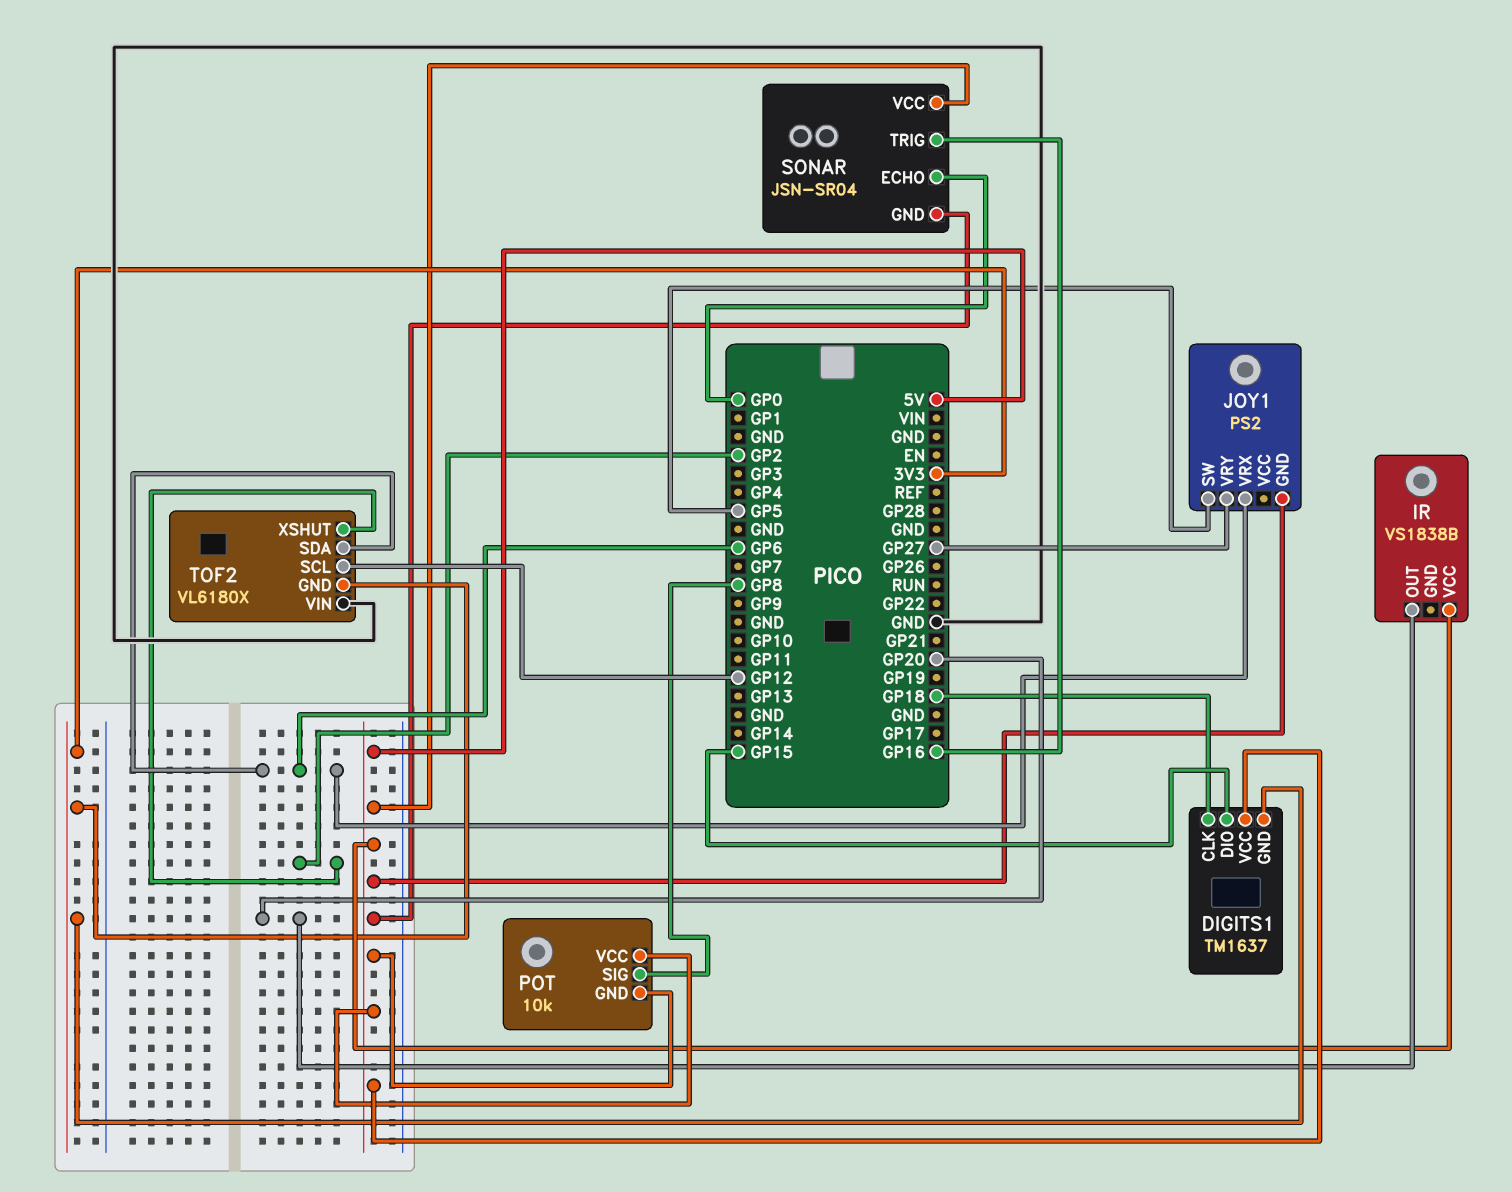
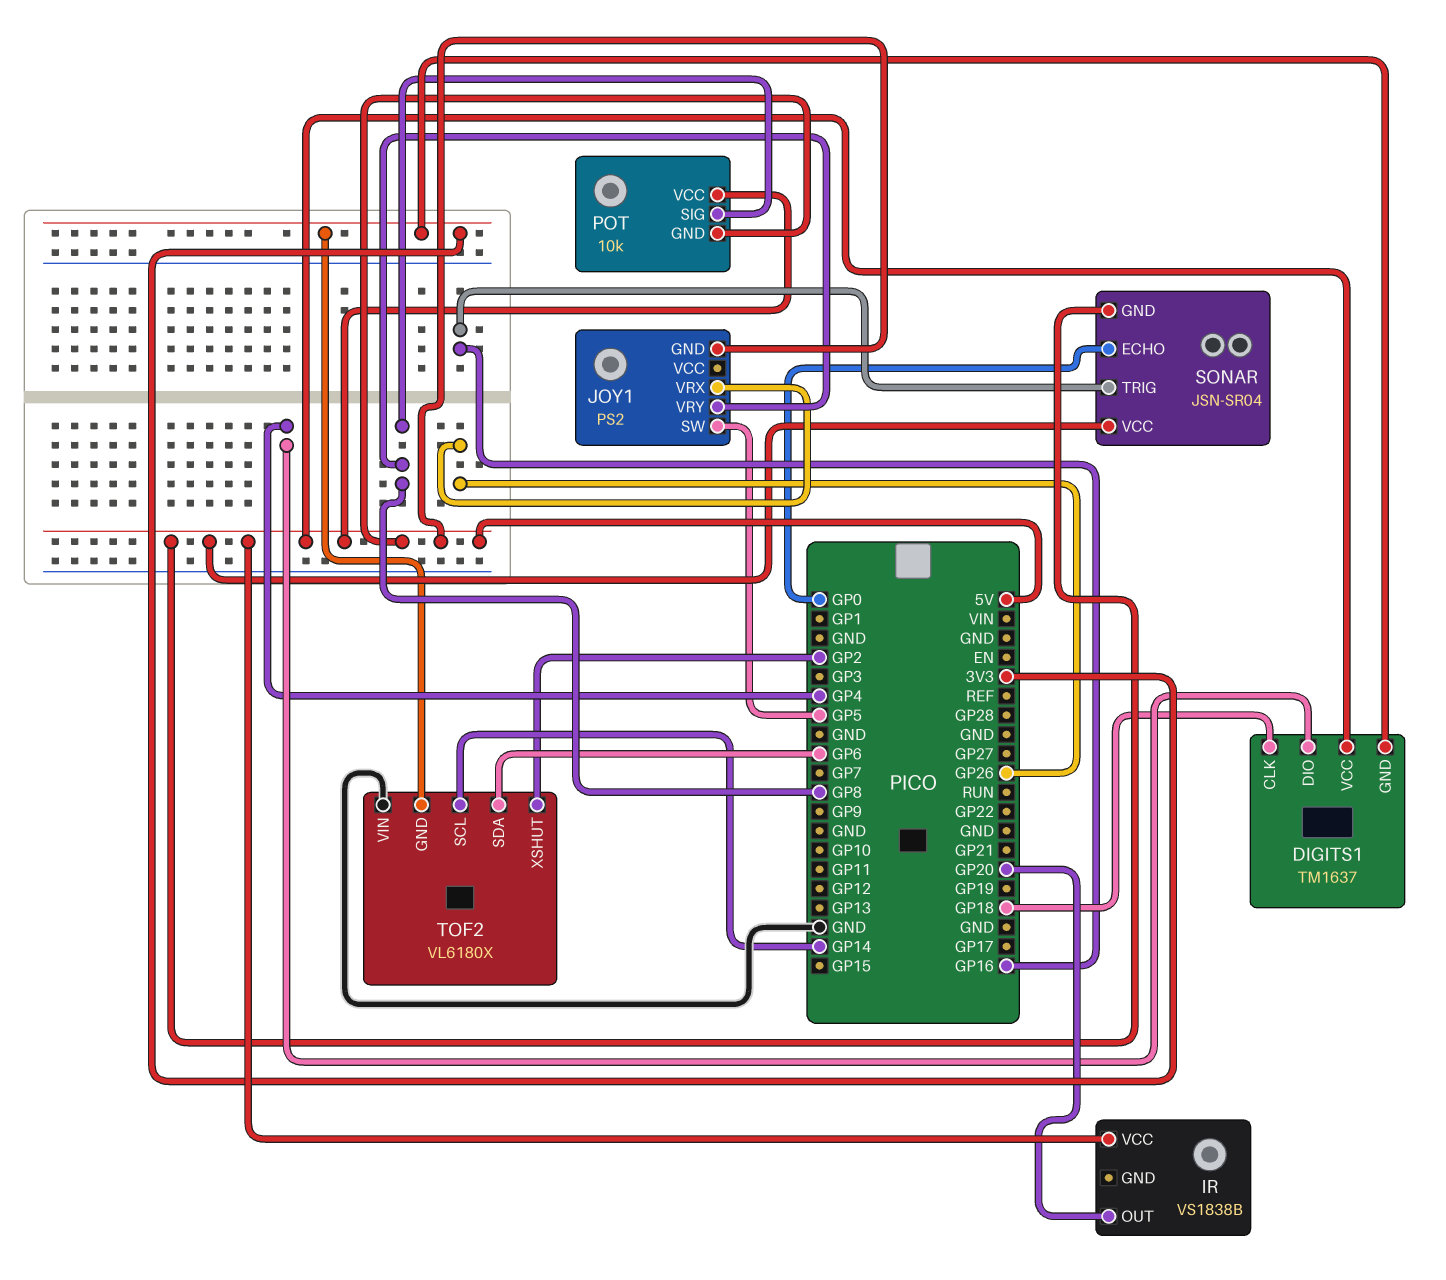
DIGITS1 pin DIO: GP15 -> GP4
JOY1 pin VRX: GP6 -> GP26
JOY1 pin VRY: GP27 -> GP8
TOF2 pin SCL: GP12 -> GP14

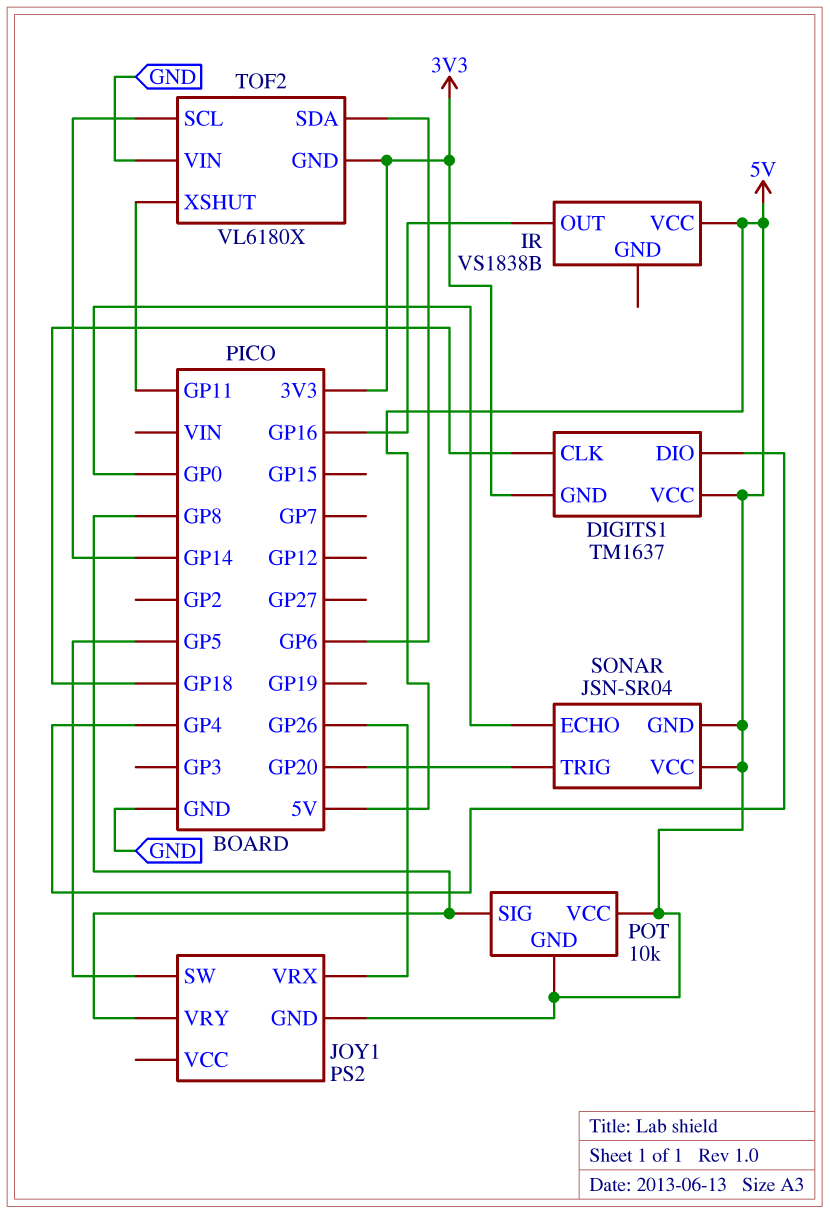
IR pin OUT: GP20 -> GP16
SONAR pin TRIG: GP16 -> GP20
TOF2 pin XSHUT: GP2 -> GP11

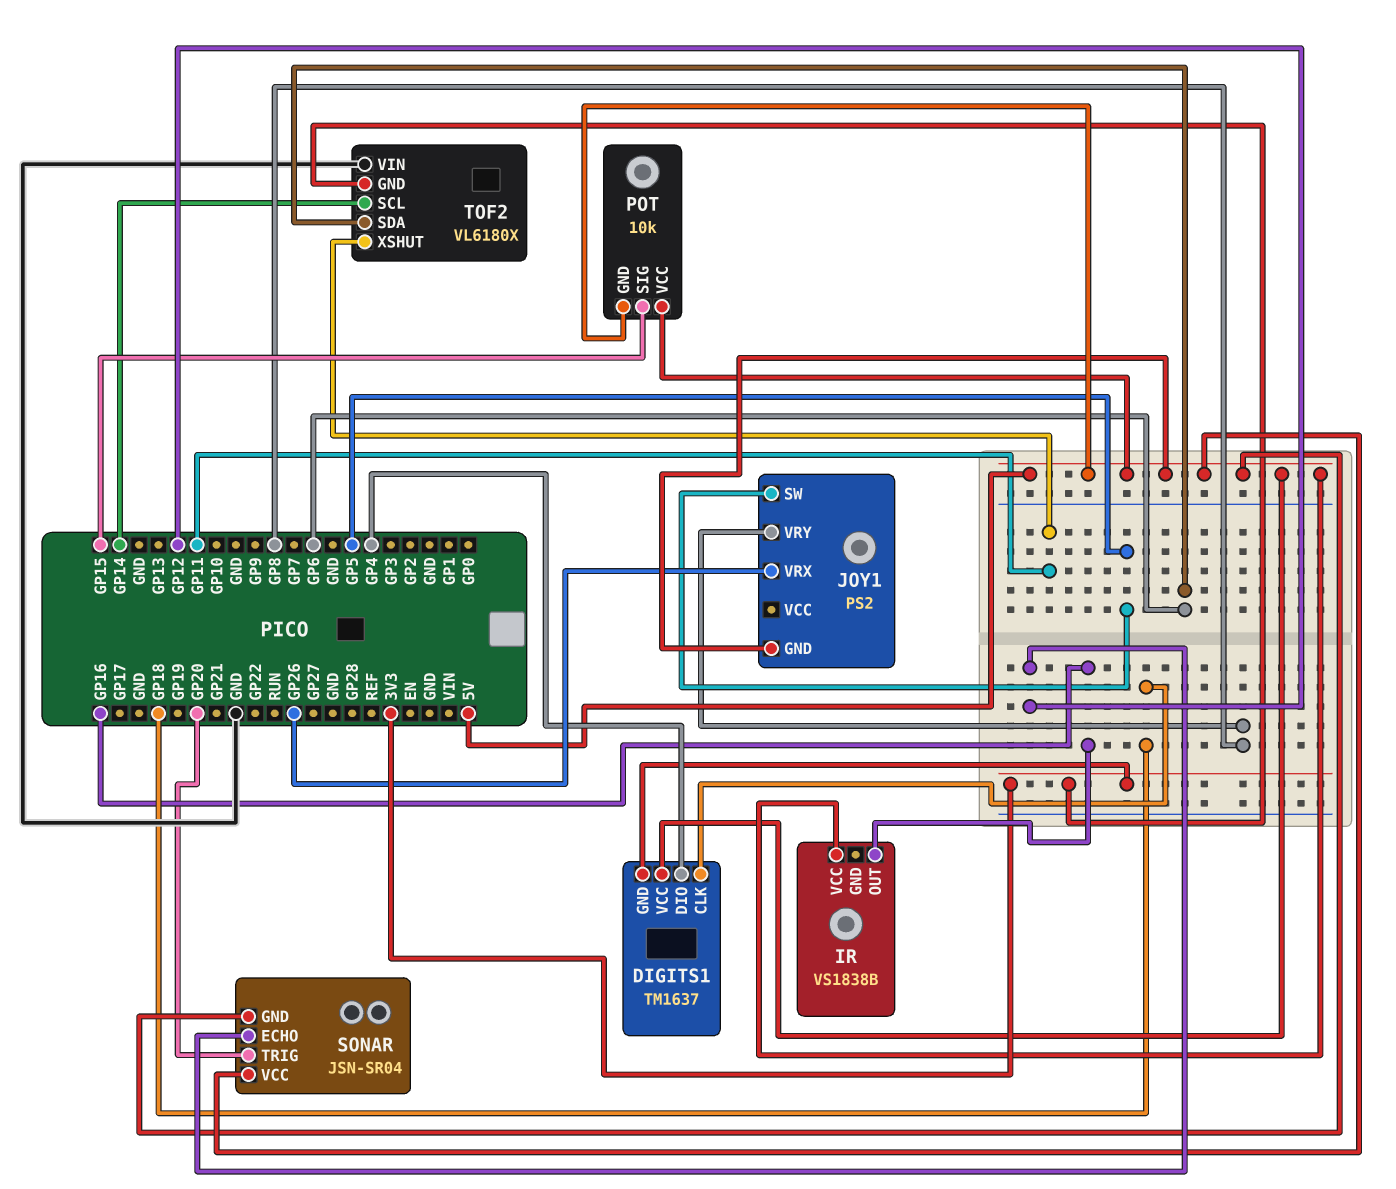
POT pin SIG: GP8 -> GP15
SONAR pin ECHO: GP0 -> GP12

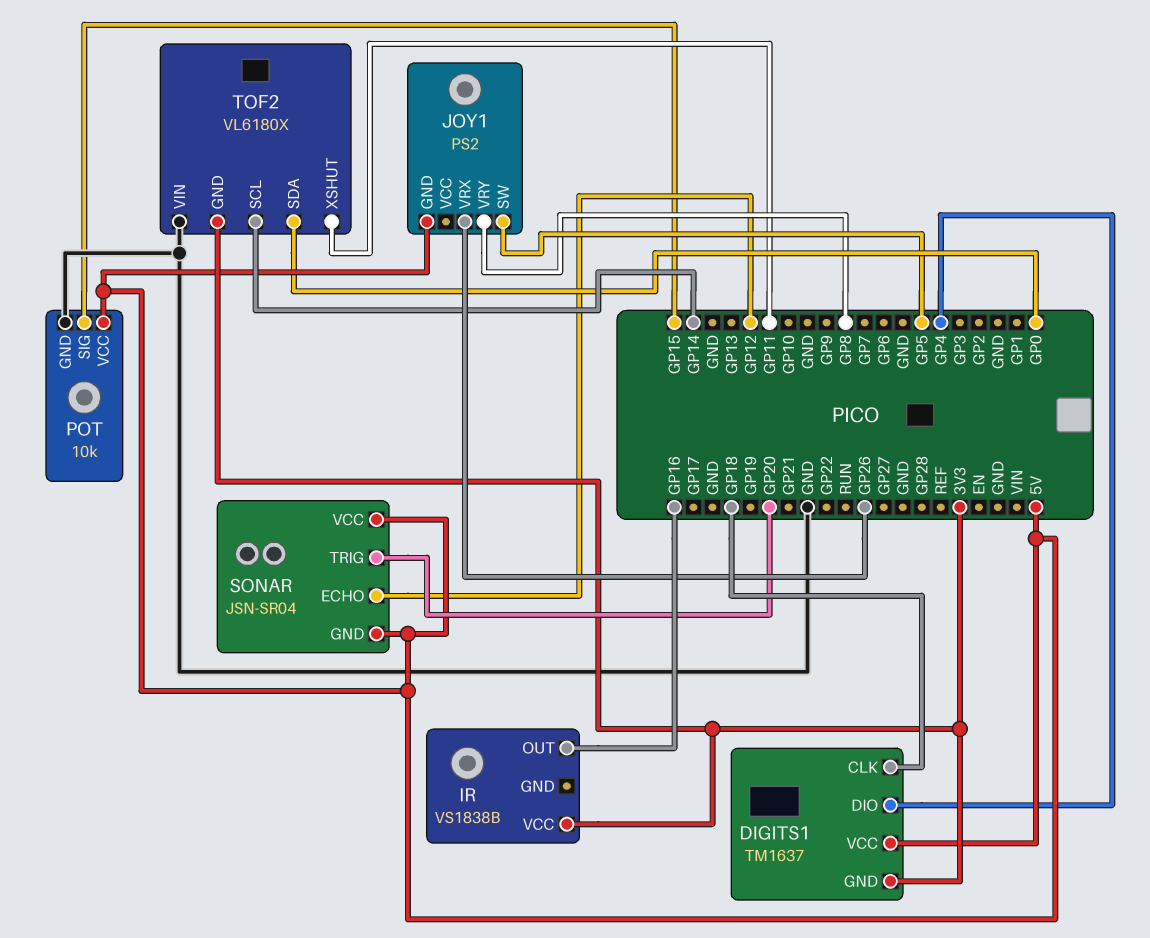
IR pin VCC: 5V -> 3V3
POT pin GND: 5V -> GND
TOF2 pin SDA: GP6 -> GP0

